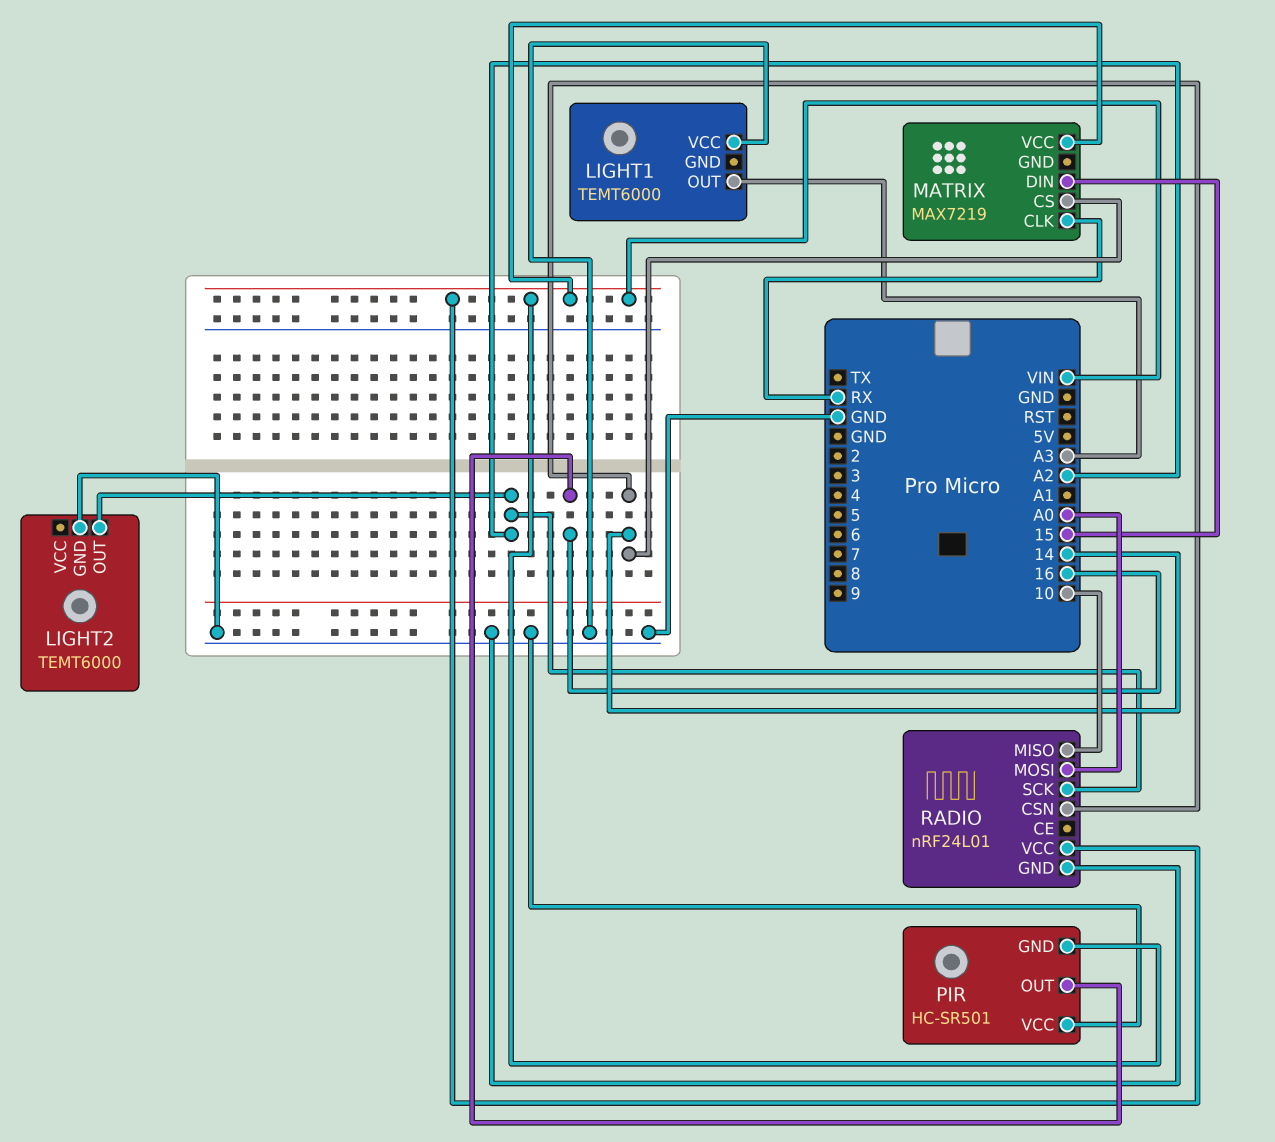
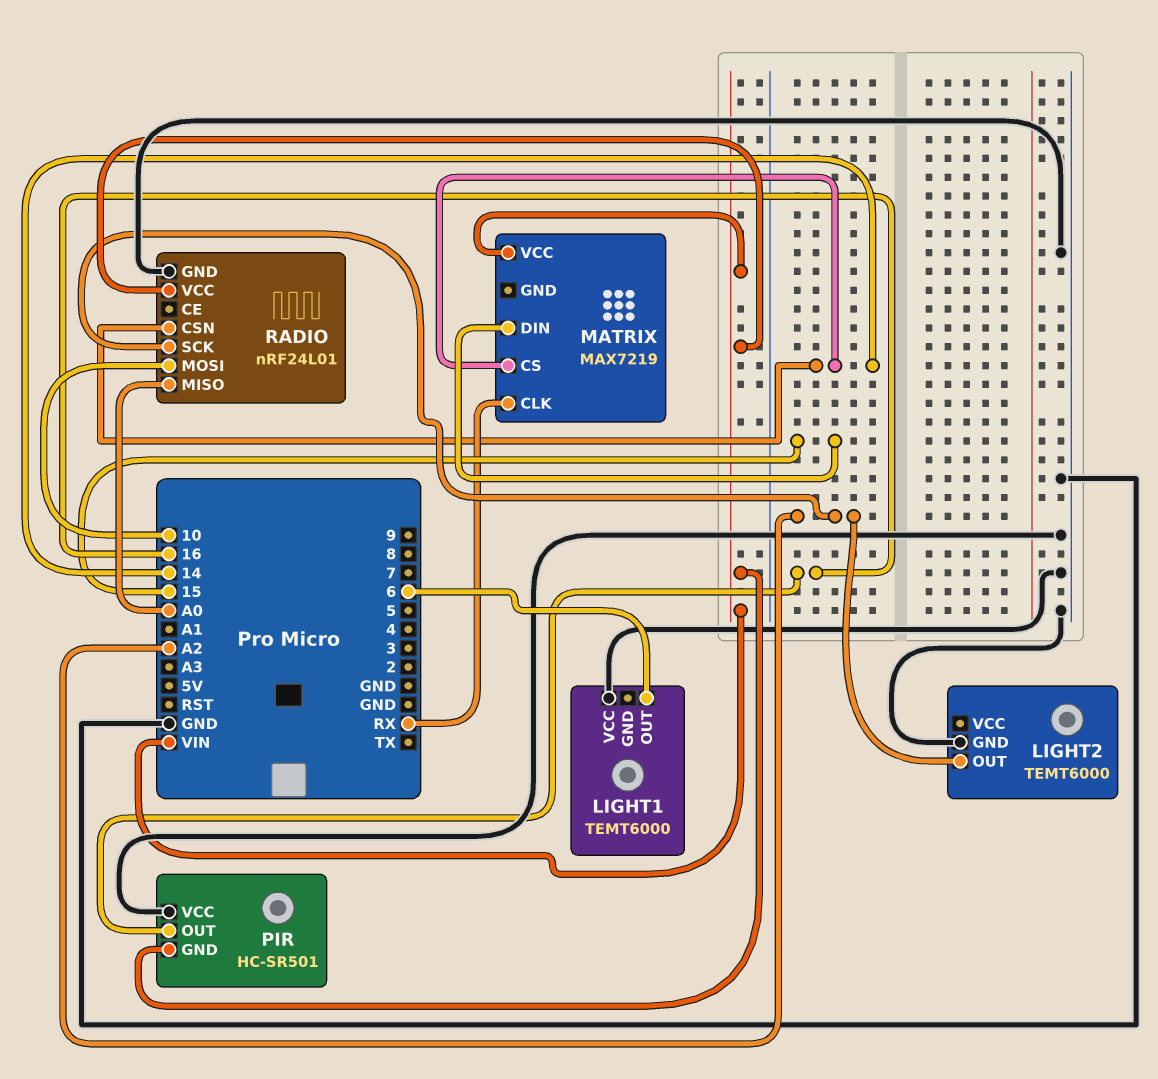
LIGHT1 pin OUT: A3 -> 6
RADIO pin MISO: 10 -> A0
RADIO pin MOSI: A0 -> 10

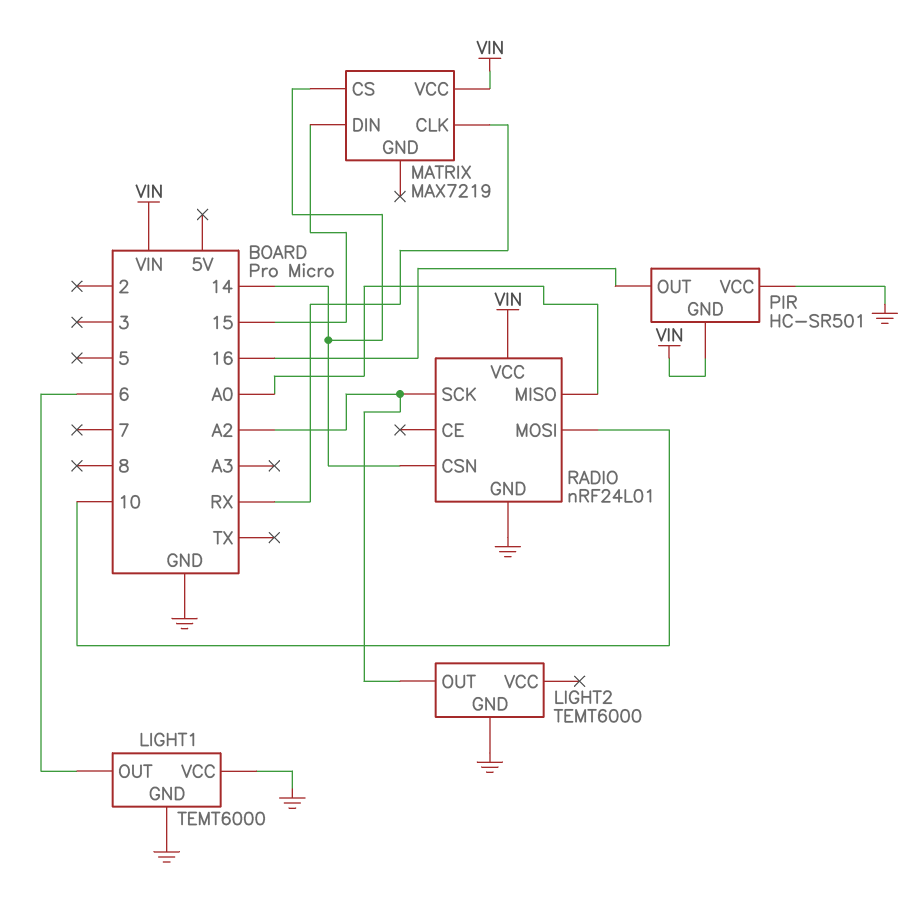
LIGHT1 pin GND: none -> GND

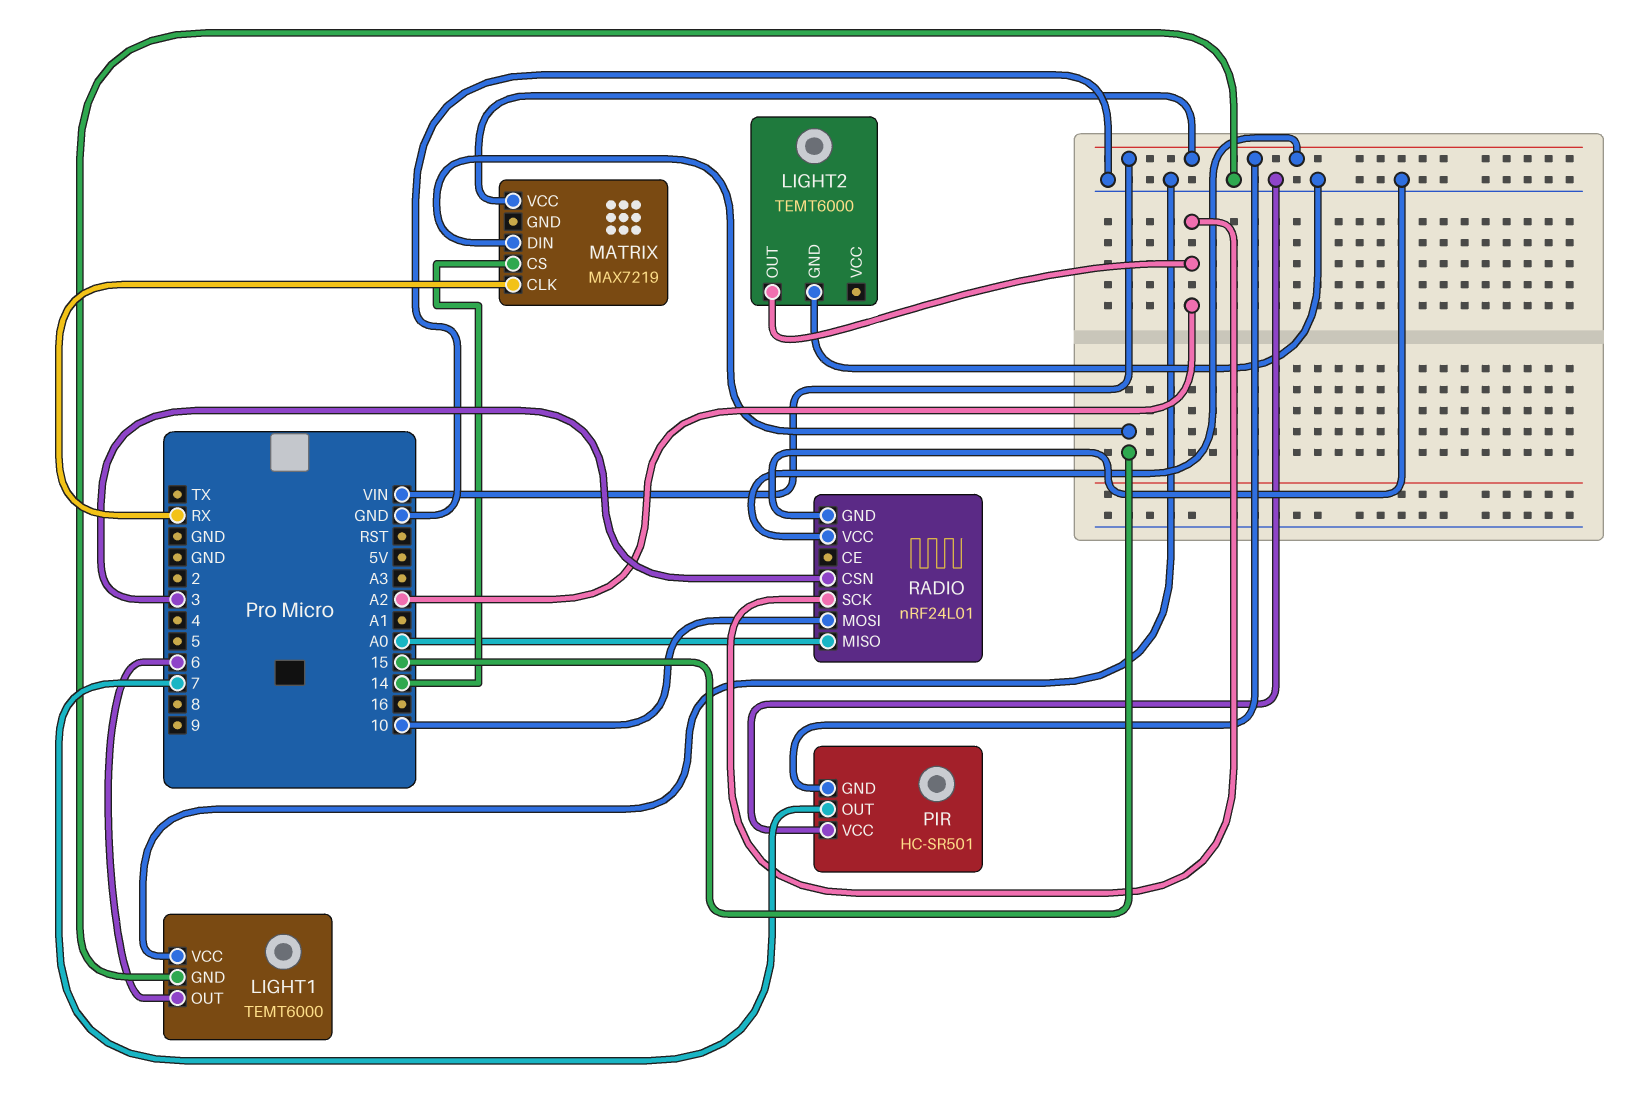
PIR pin OUT: 16 -> 7
RADIO pin CSN: 14 -> 3

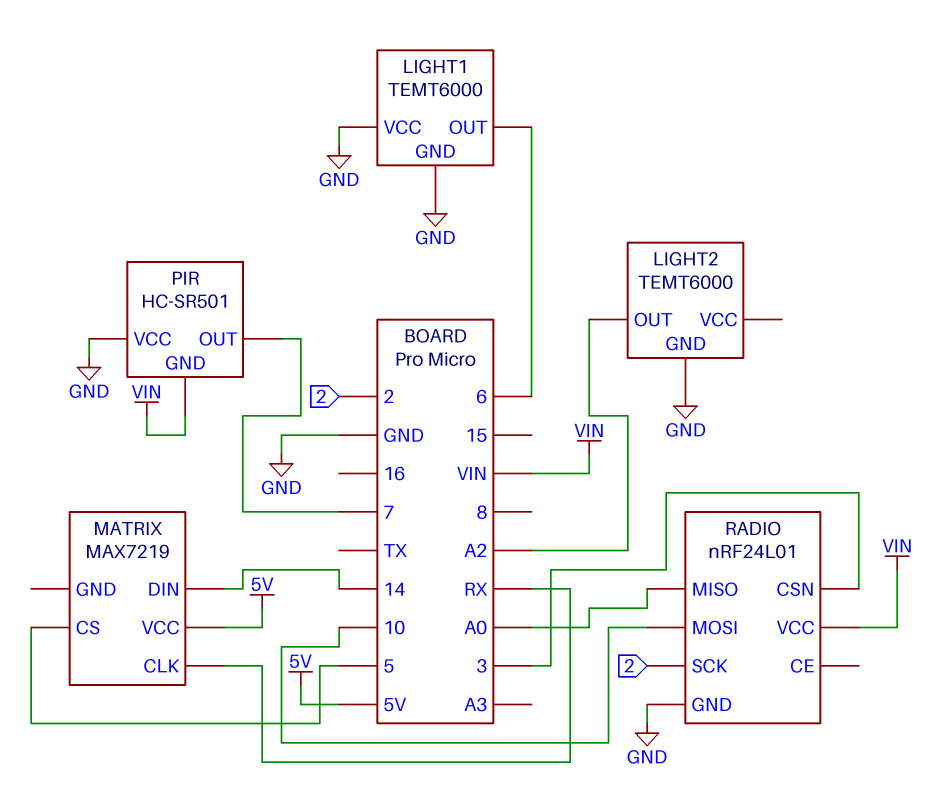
MATRIX pin CS: 14 -> 5
MATRIX pin DIN: 15 -> 14
MATRIX pin VCC: VIN -> 5V
RADIO pin SCK: A2 -> 2

